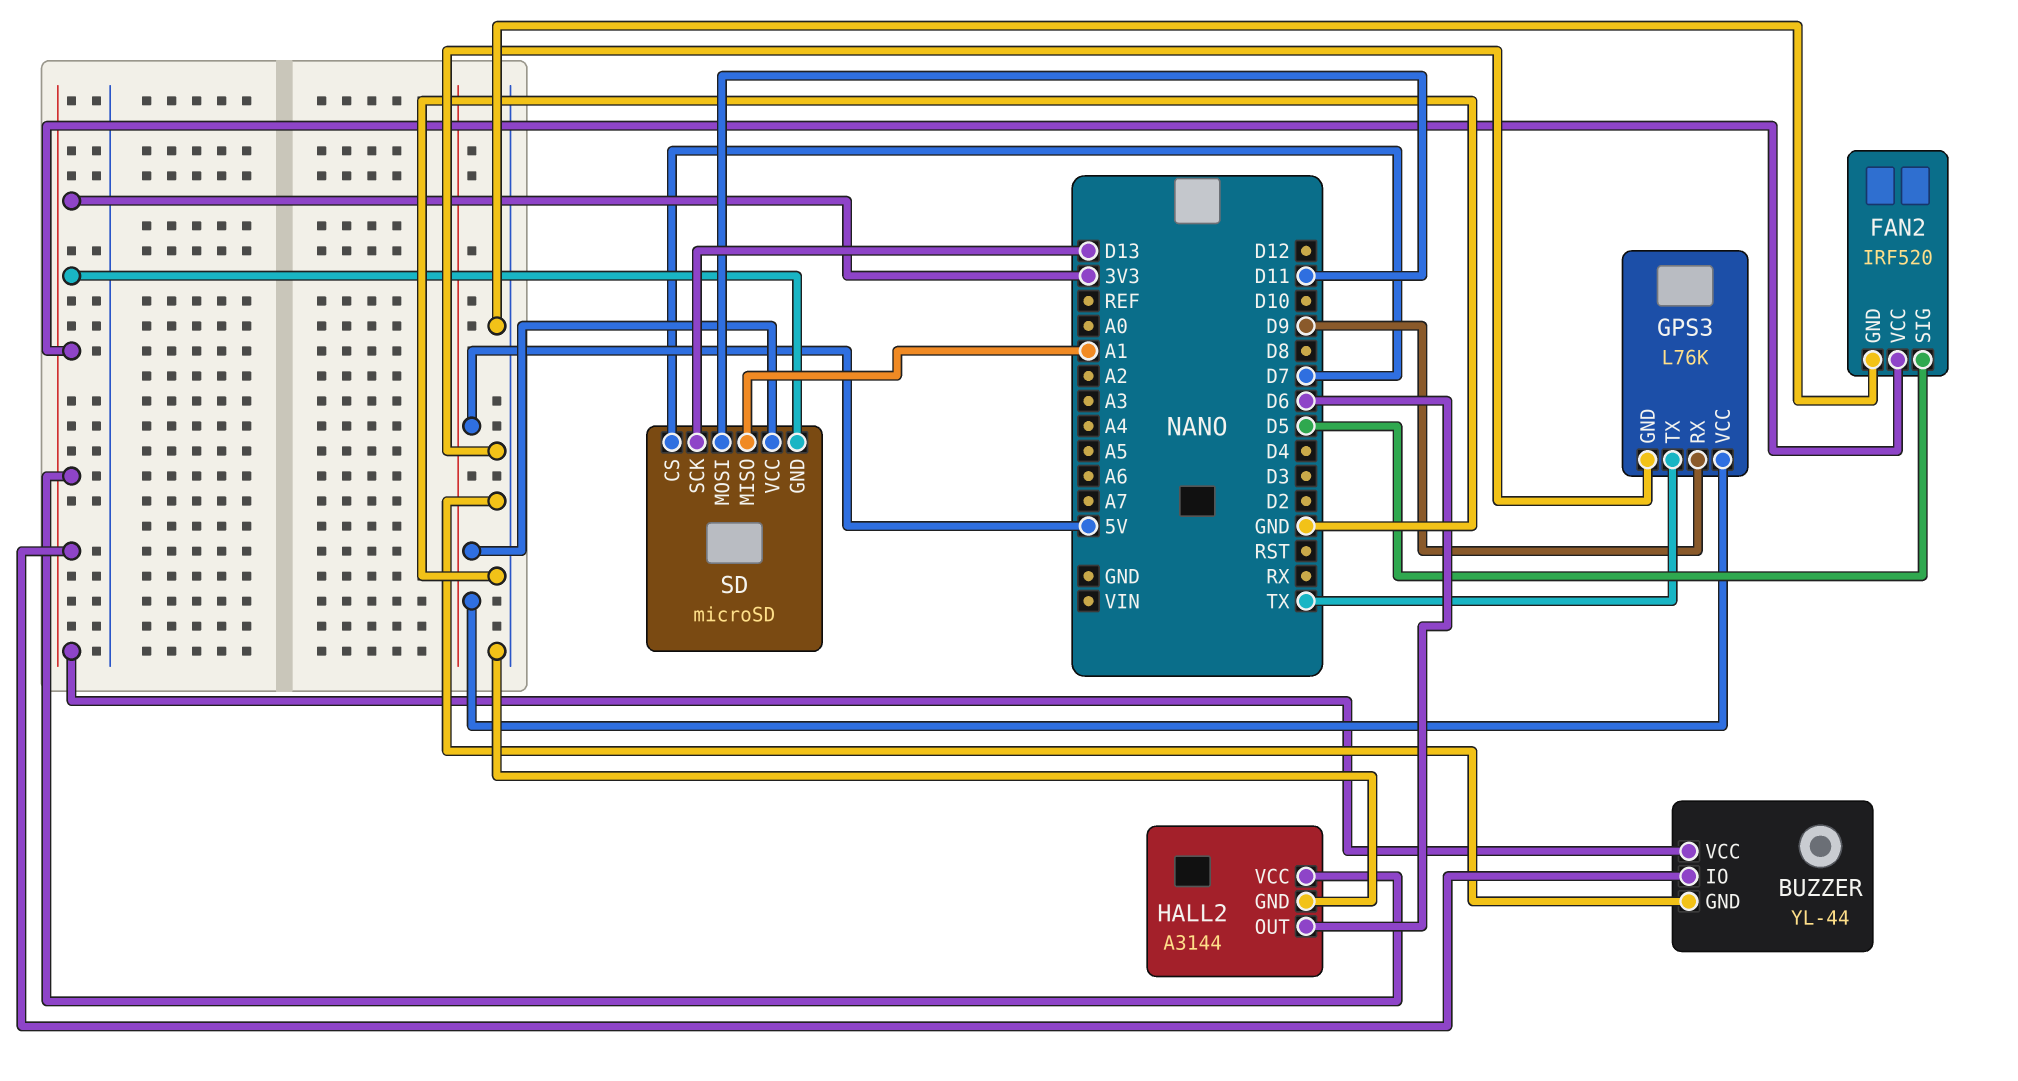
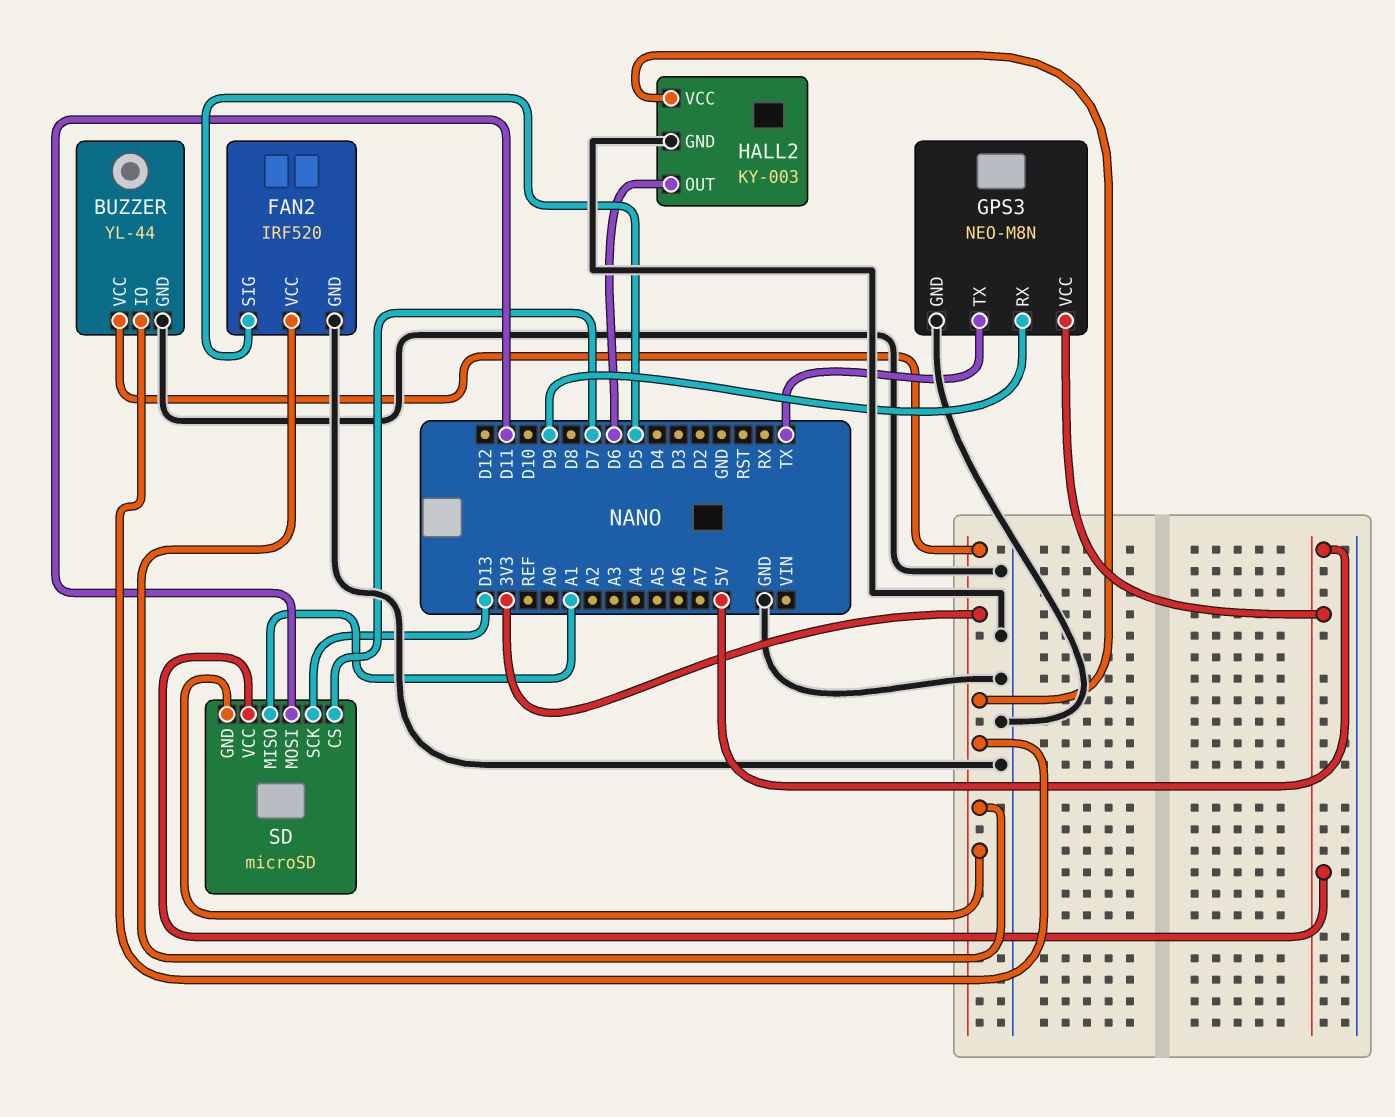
GPS3: L76K -> NEO-M8N
HALL2: A3144 -> KY-003

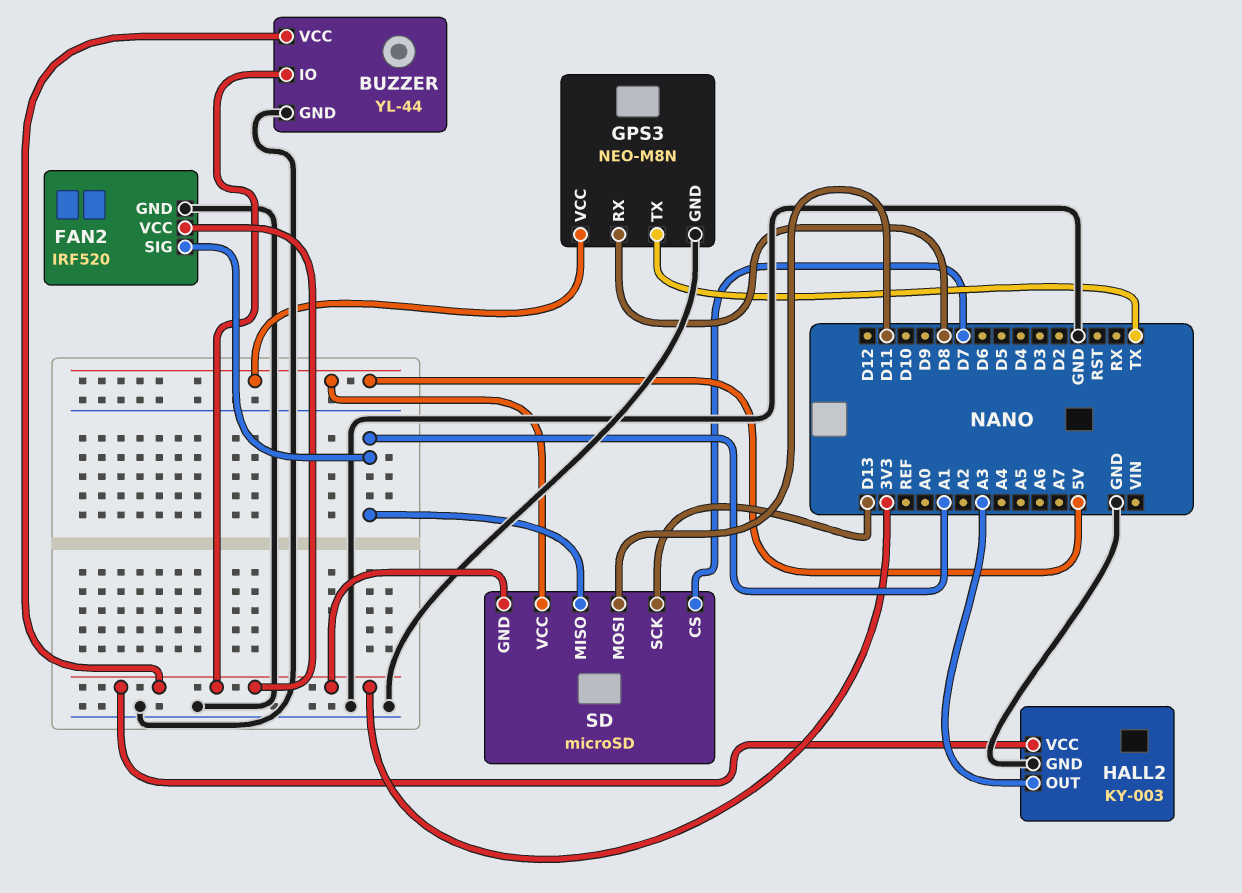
FAN2 pin SIG: D5 -> A1
GPS3 pin RX: D9 -> D8
HALL2 pin OUT: D6 -> A3

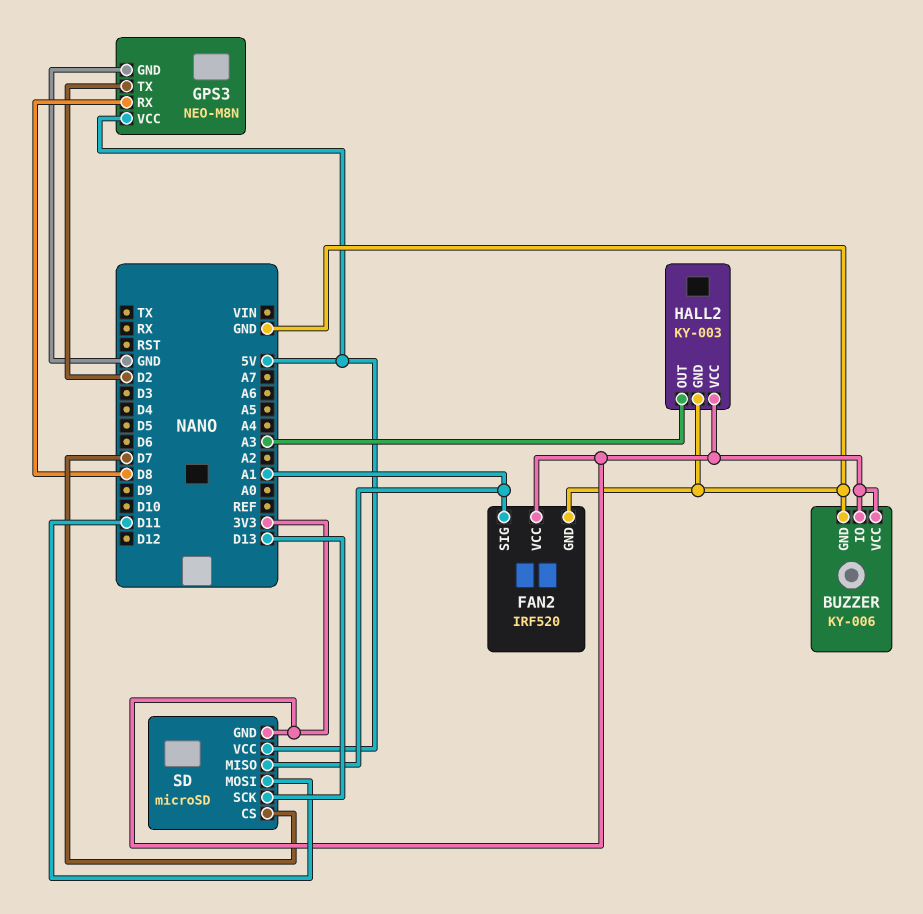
BUZZER: YL-44 -> KY-006
GPS3 pin TX: TX -> D2

